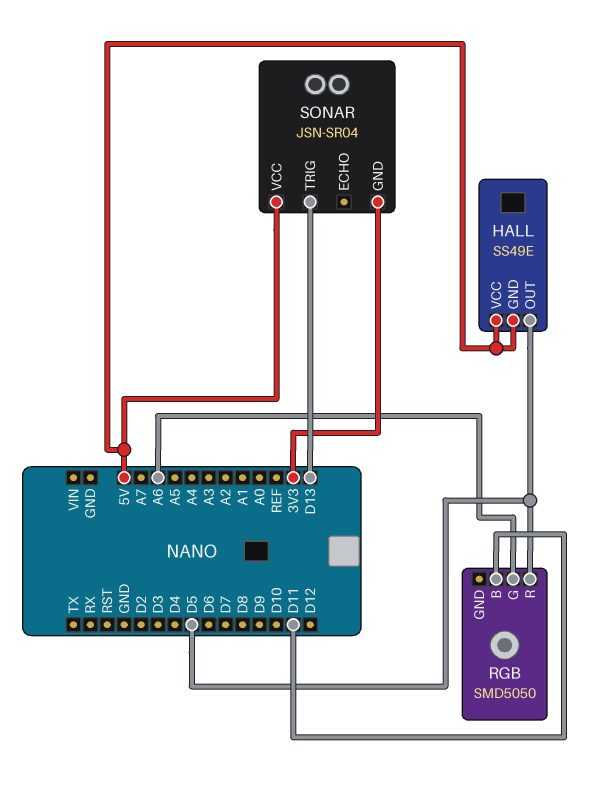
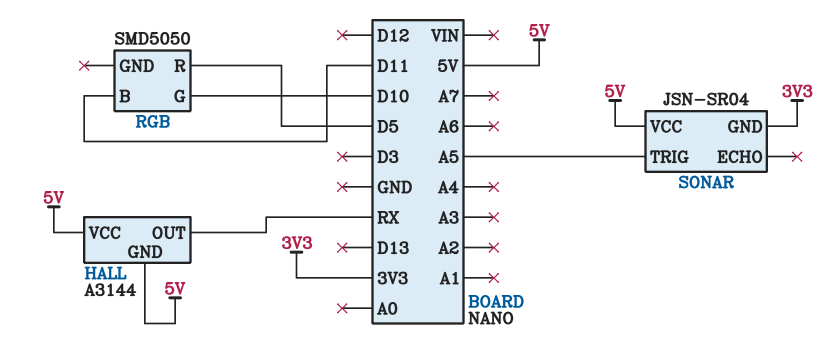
HALL: SS49E -> A3144
HALL pin OUT: D5 -> RX
RGB pin G: A6 -> D10
SONAR pin TRIG: D13 -> A5

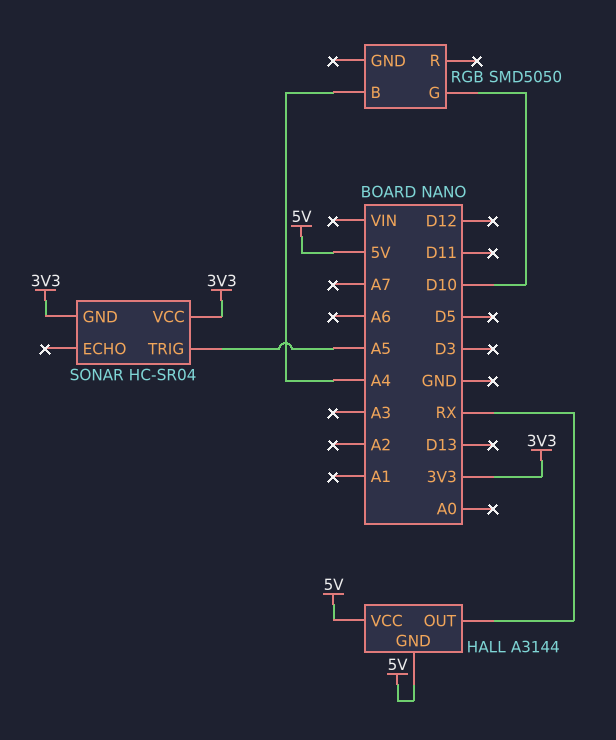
RGB pin B: D11 -> A4
RGB pin R: D5 -> none
SONAR: JSN-SR04 -> HC-SR04
SONAR pin VCC: 5V -> 3V3

